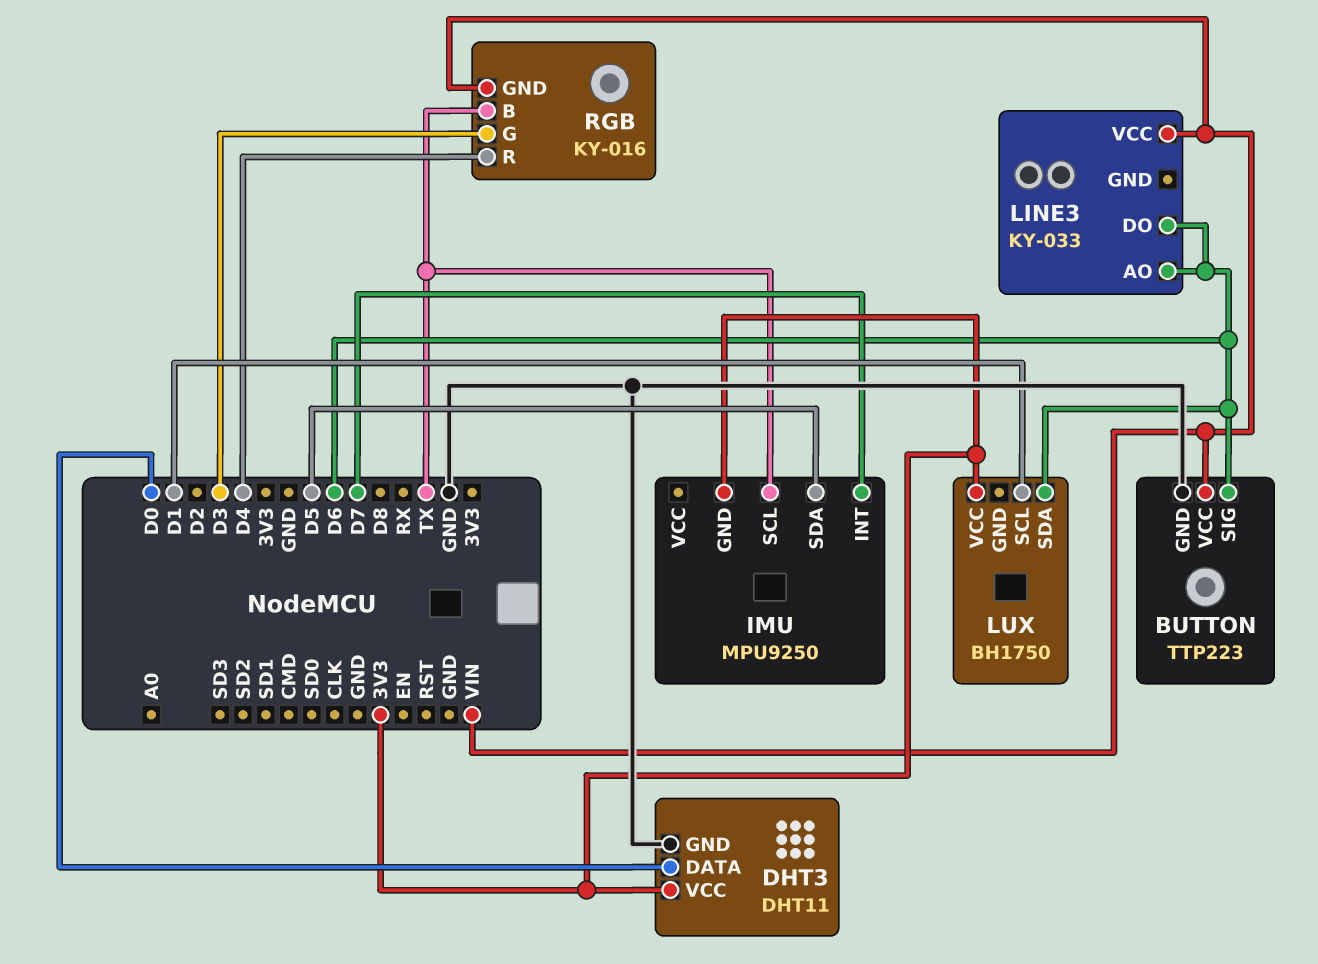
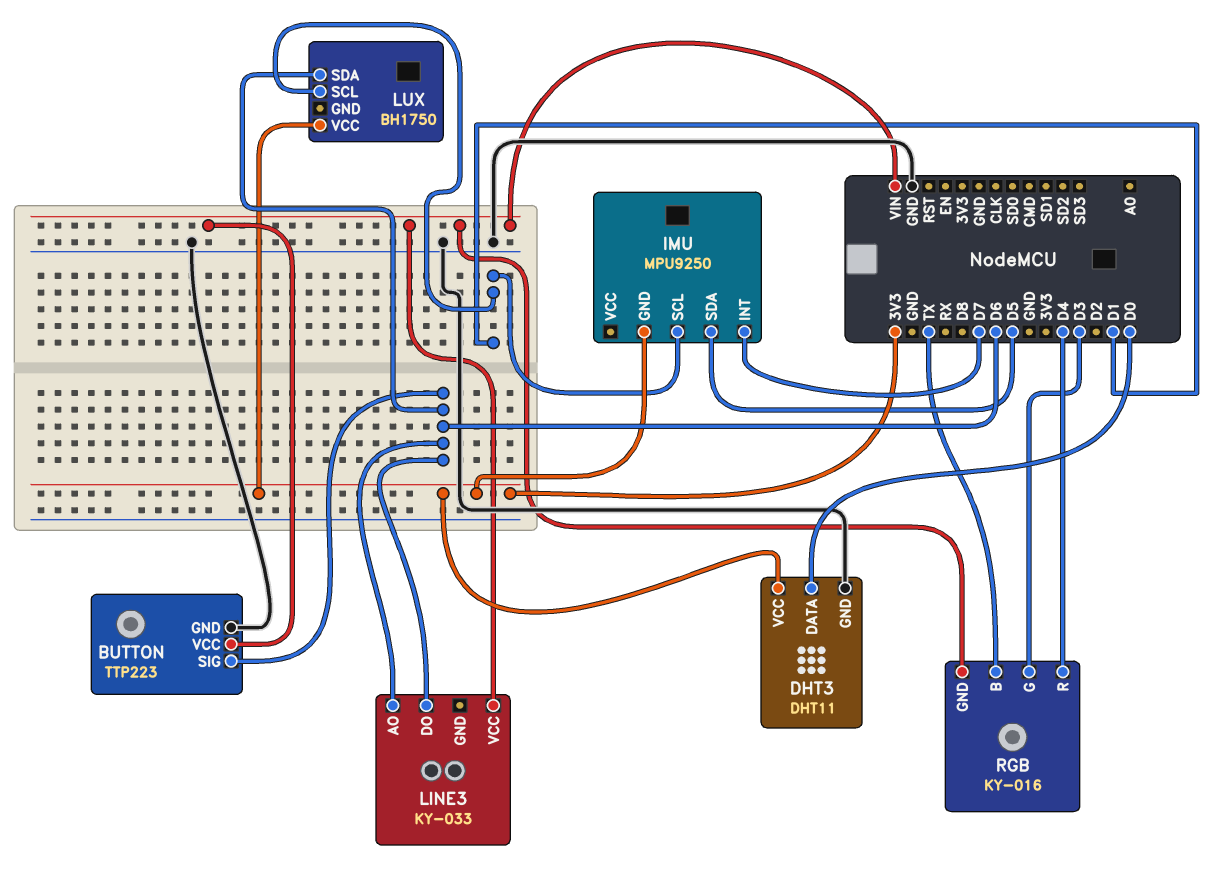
IMU pin SCL: TX -> D1

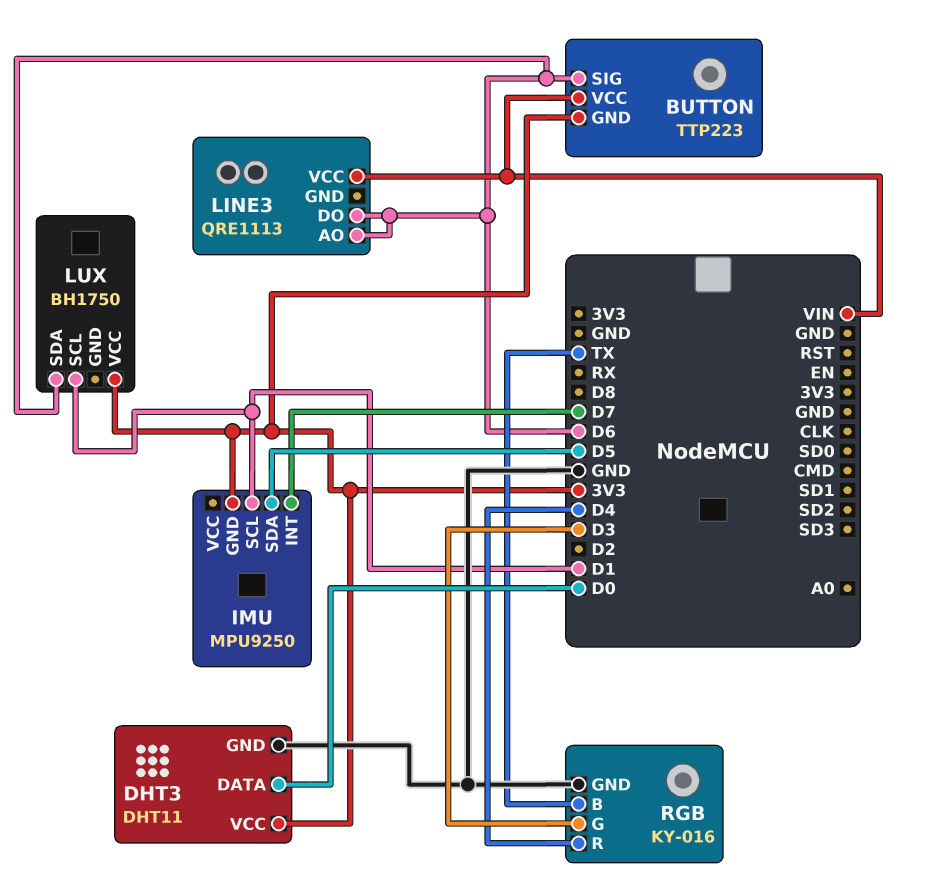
BUTTON pin GND: GND -> 3V3
LINE3: KY-033 -> QRE1113
RGB pin GND: VIN -> GND

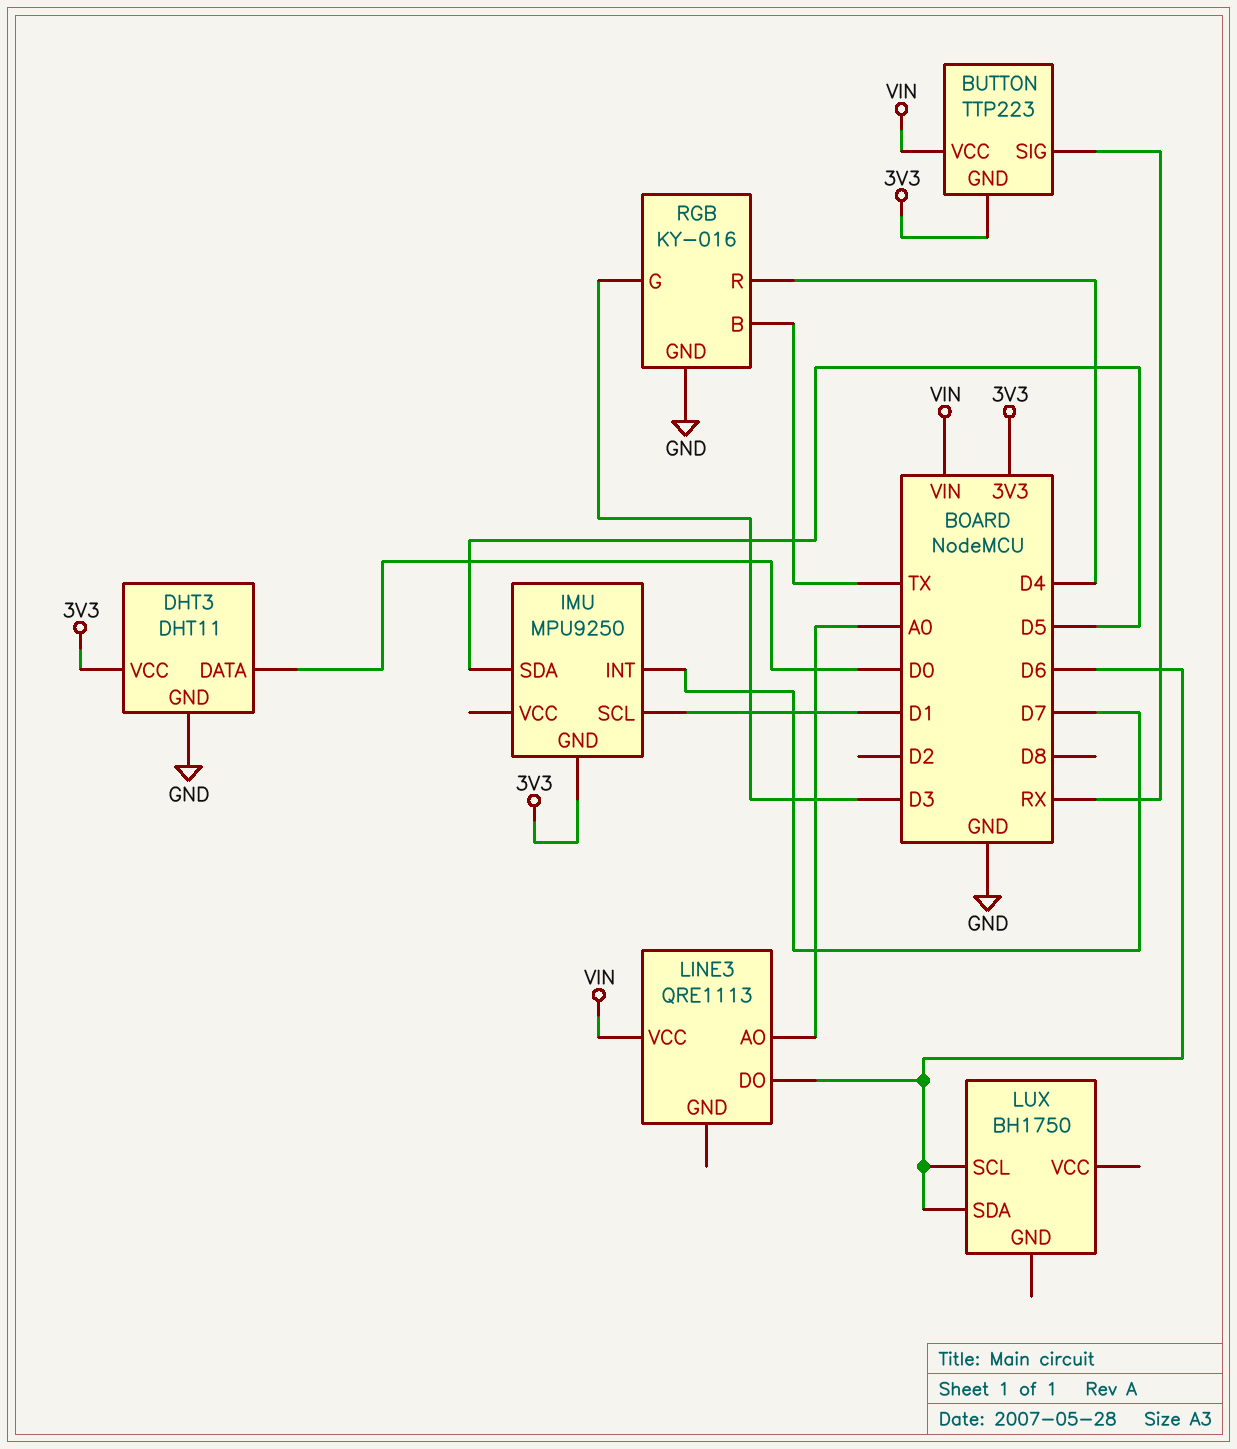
BUTTON pin SIG: D6 -> RX
LINE3 pin AO: D6 -> A0
LUX pin SCL: D1 -> D6
LUX pin VCC: 3V3 -> none

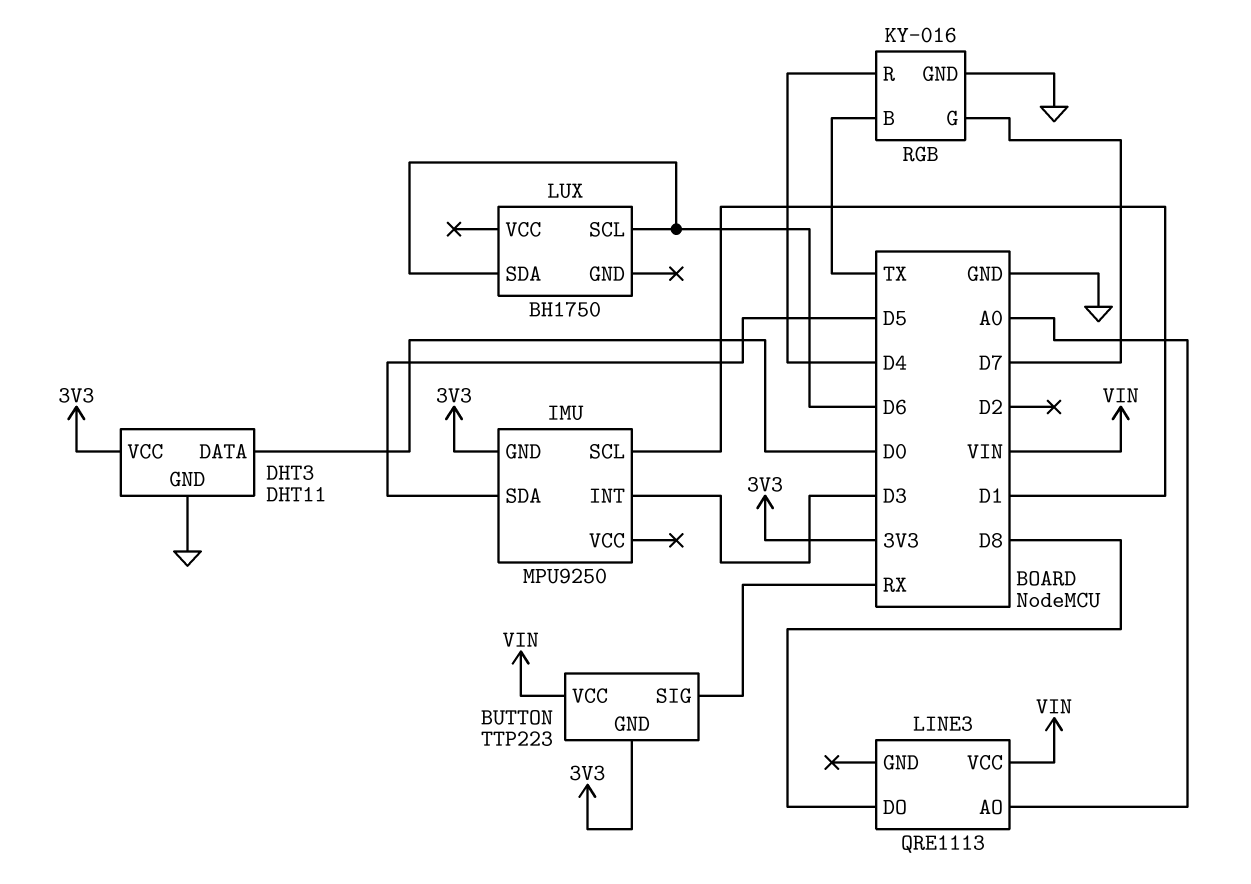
IMU pin INT: D7 -> D3
LINE3 pin DO: D6 -> D8
RGB pin G: D3 -> D7

